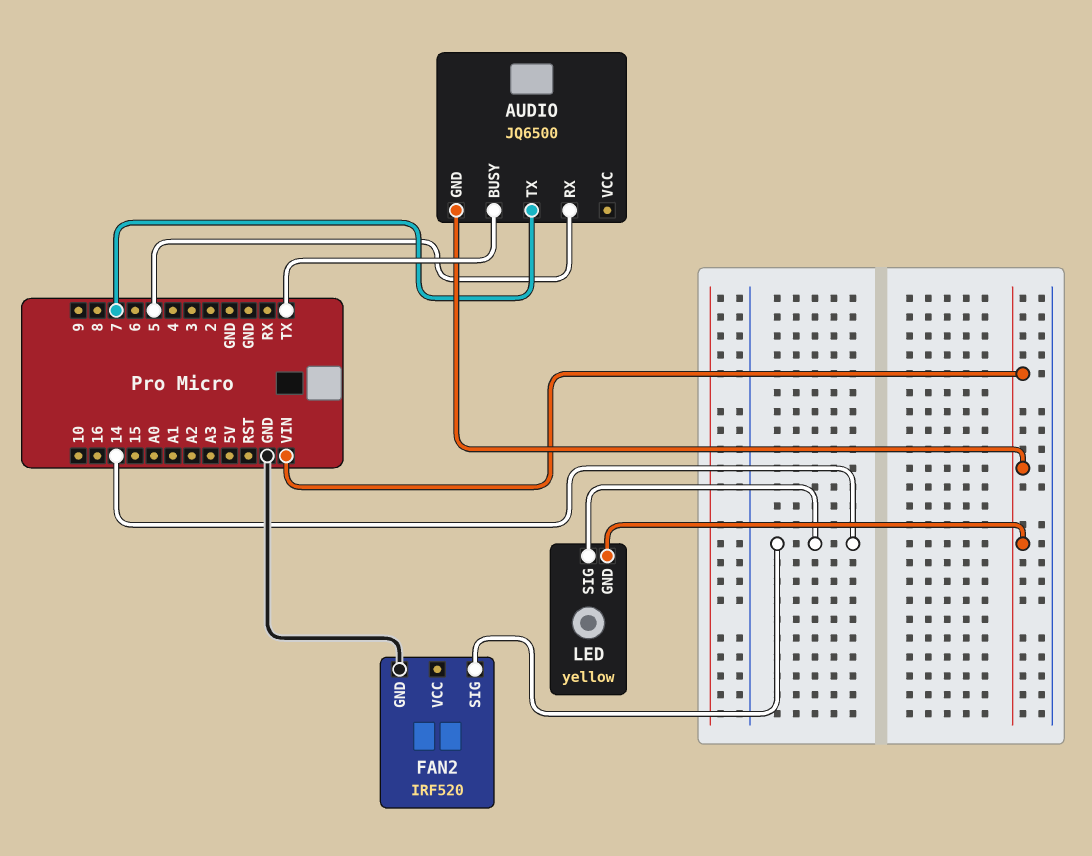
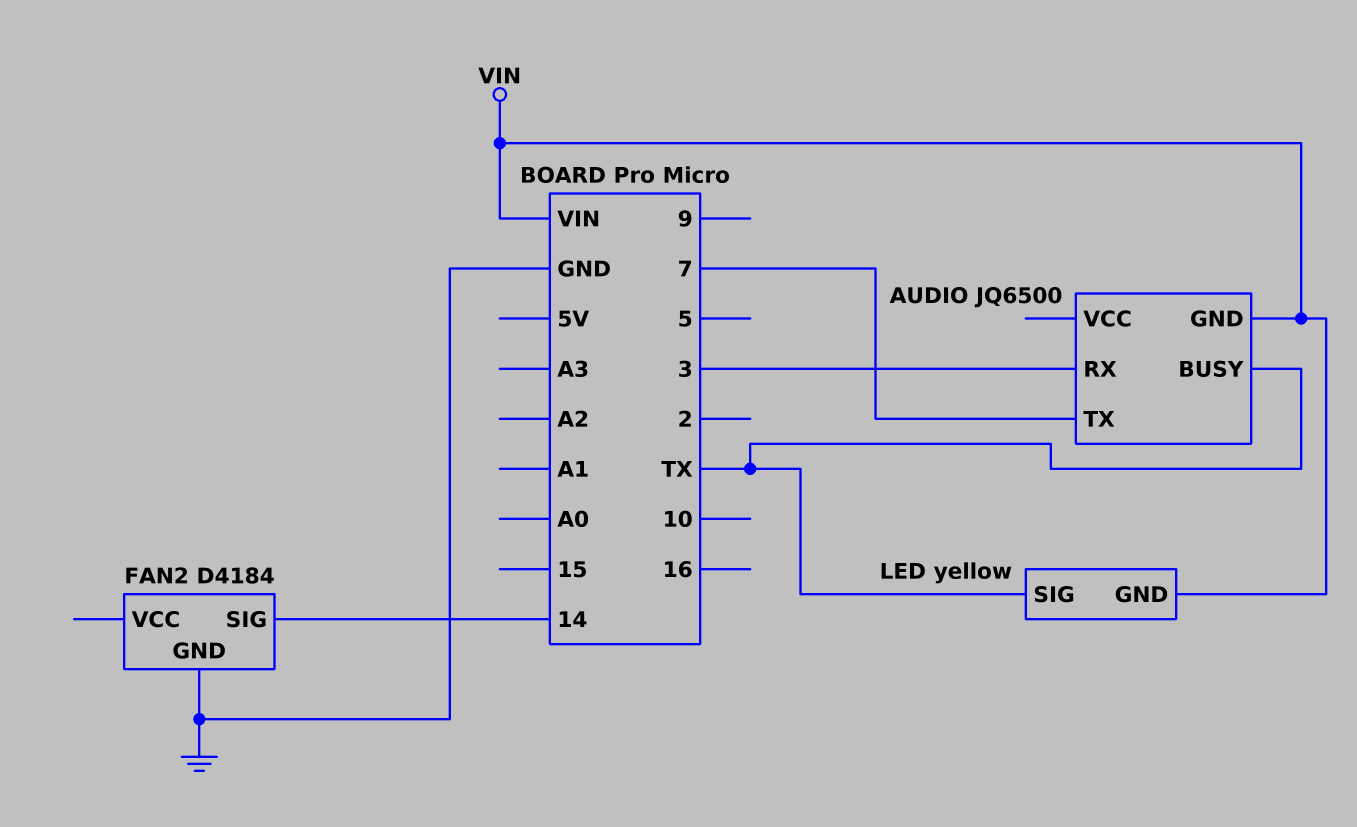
AUDIO pin RX: 5 -> 3
FAN2: IRF520 -> D4184
LED pin SIG: 14 -> TX

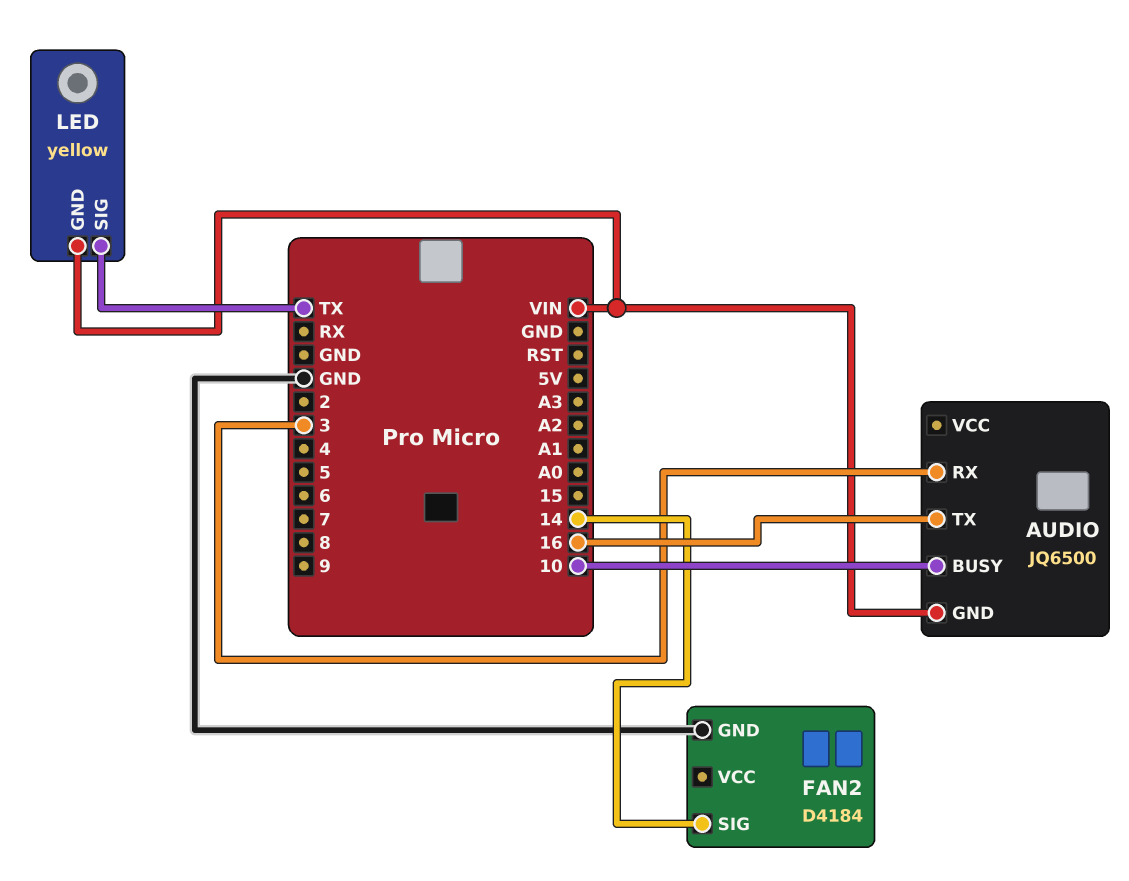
AUDIO pin BUSY: TX -> 10
AUDIO pin TX: 7 -> 16

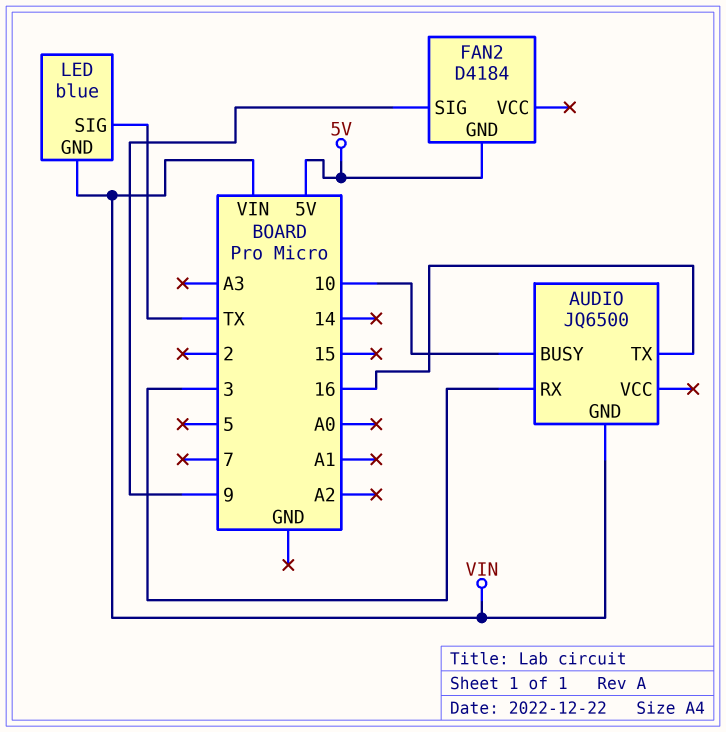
FAN2 pin GND: GND -> 5V
FAN2 pin SIG: 14 -> 9
LED: yellow -> blue

